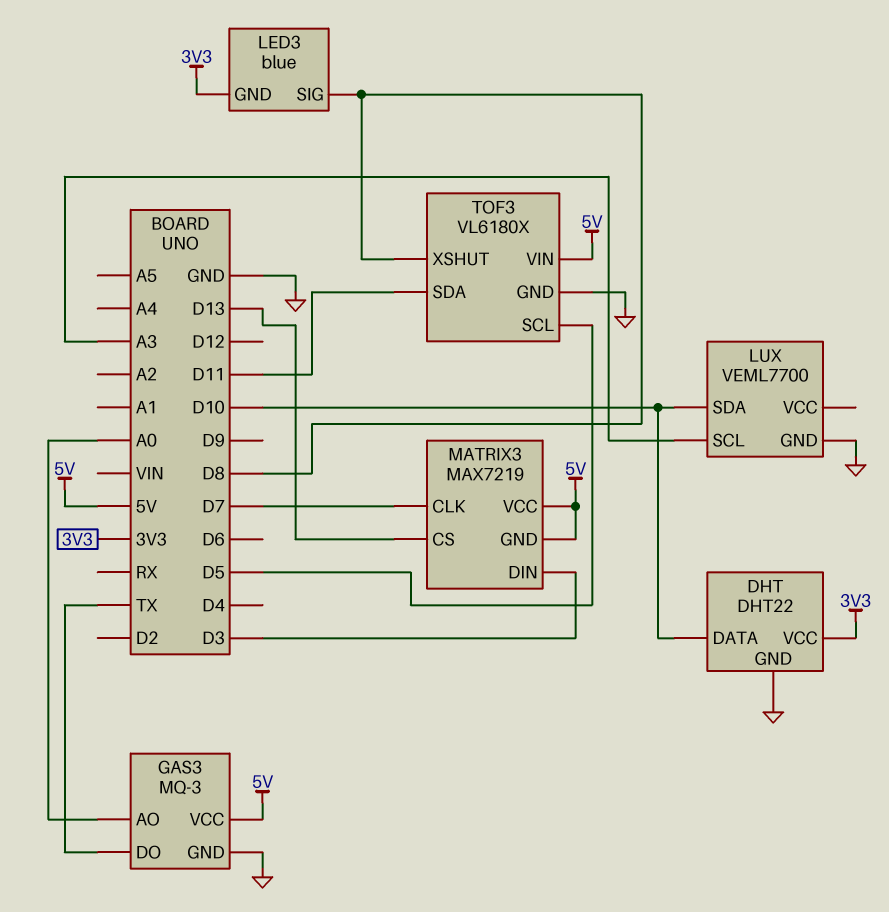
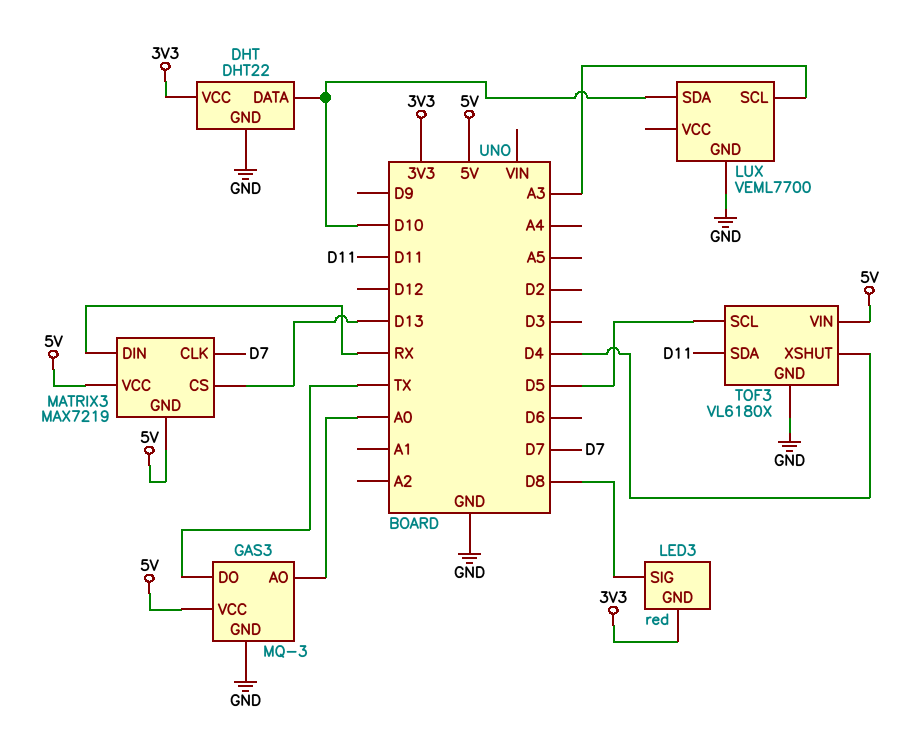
LED3: blue -> red
MATRIX3 pin DIN: D3 -> RX
TOF3 pin XSHUT: D8 -> D4

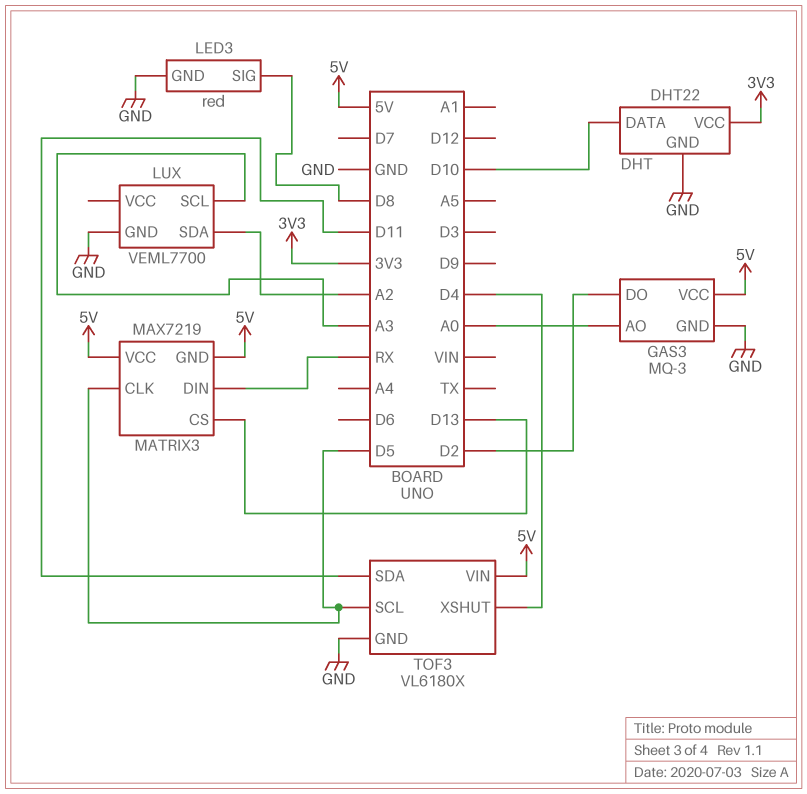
GAS3 pin DO: TX -> D2
LED3 pin GND: 3V3 -> GND
LUX pin SDA: D10 -> A2
MATRIX3 pin CLK: D7 -> D5

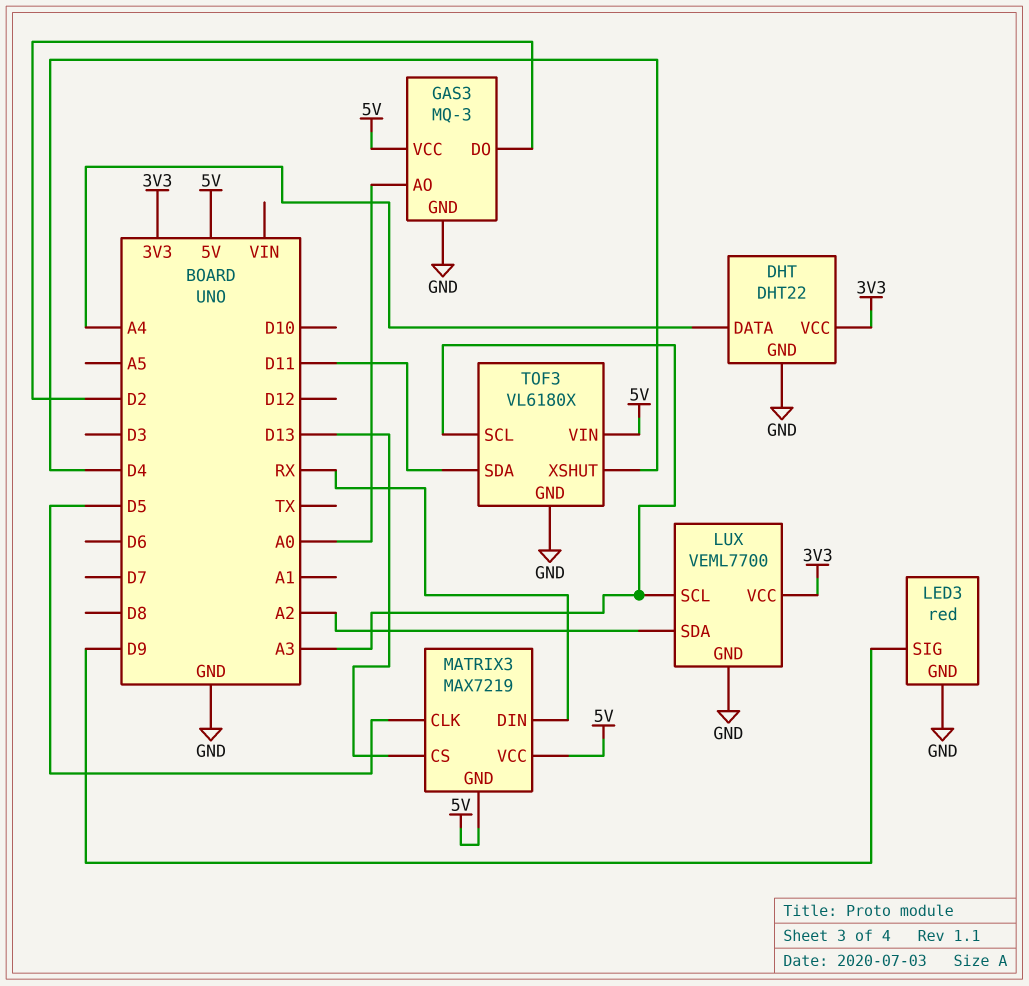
DHT pin DATA: D10 -> A4
LED3 pin SIG: D8 -> D9
LUX pin VCC: none -> 3V3
TOF3 pin SCL: D5 -> A3

